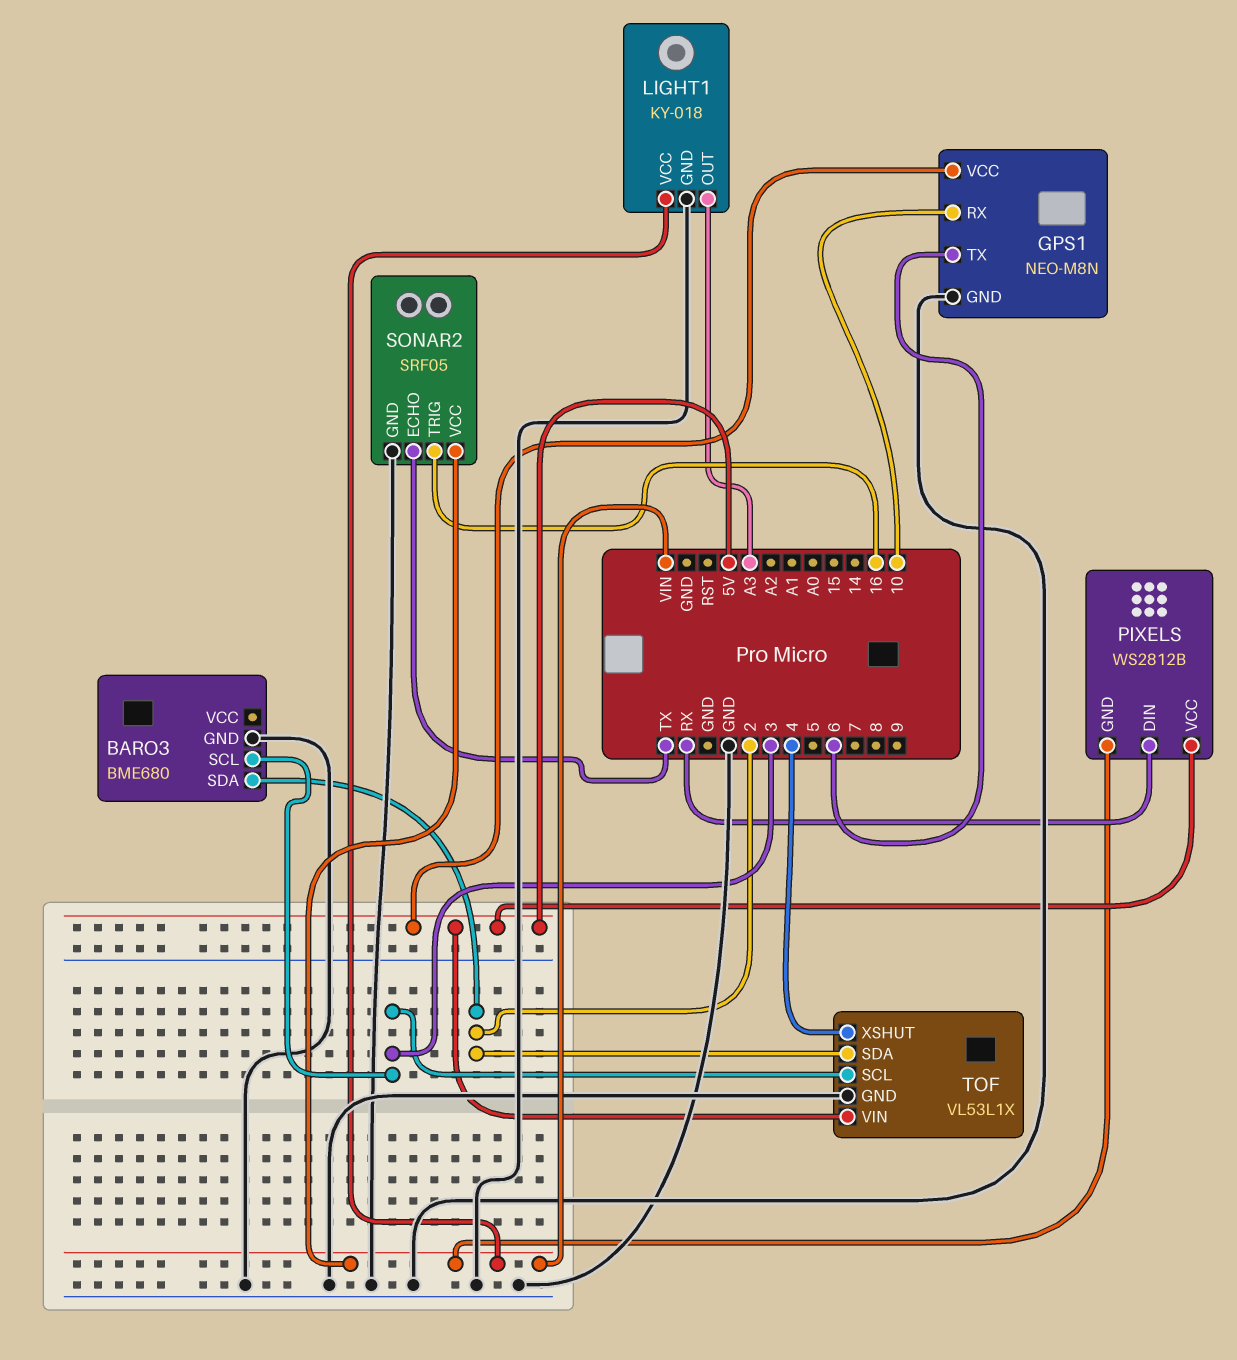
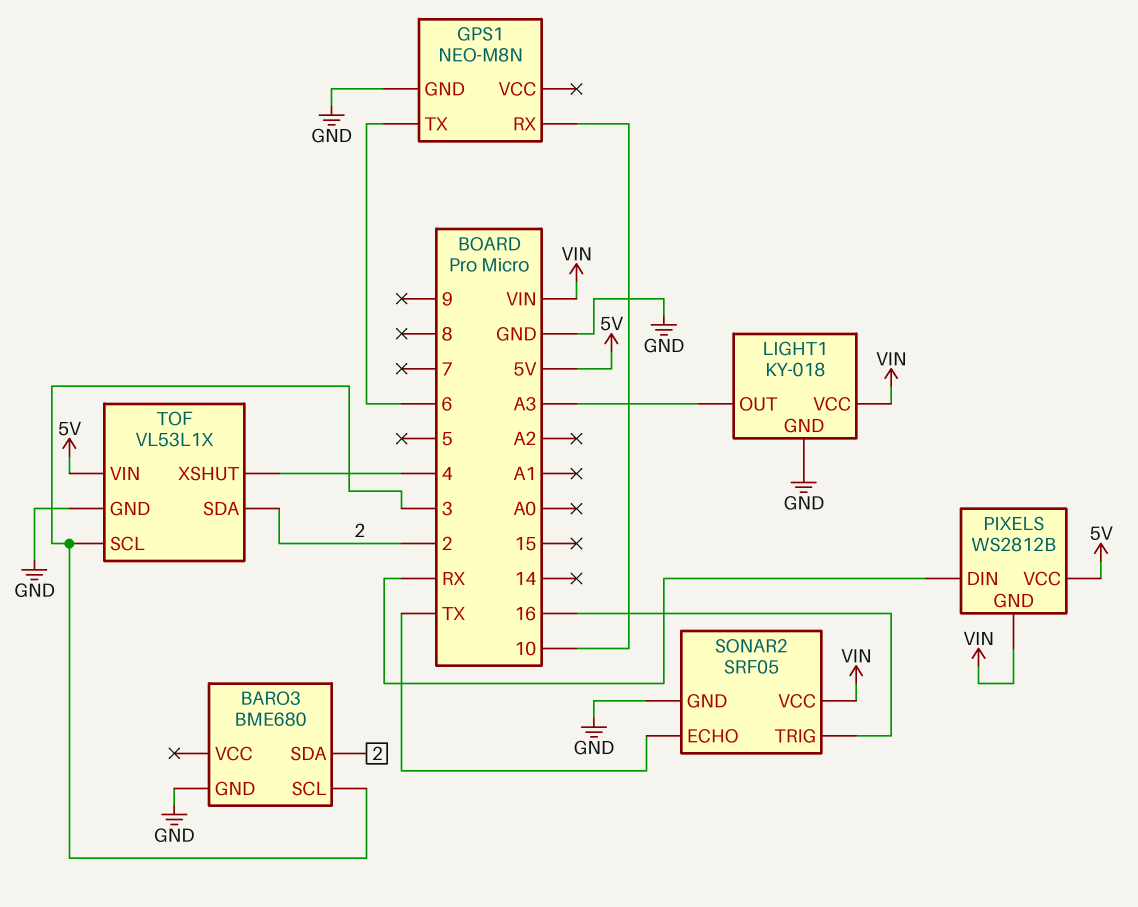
GPS1 pin VCC: 5V -> none

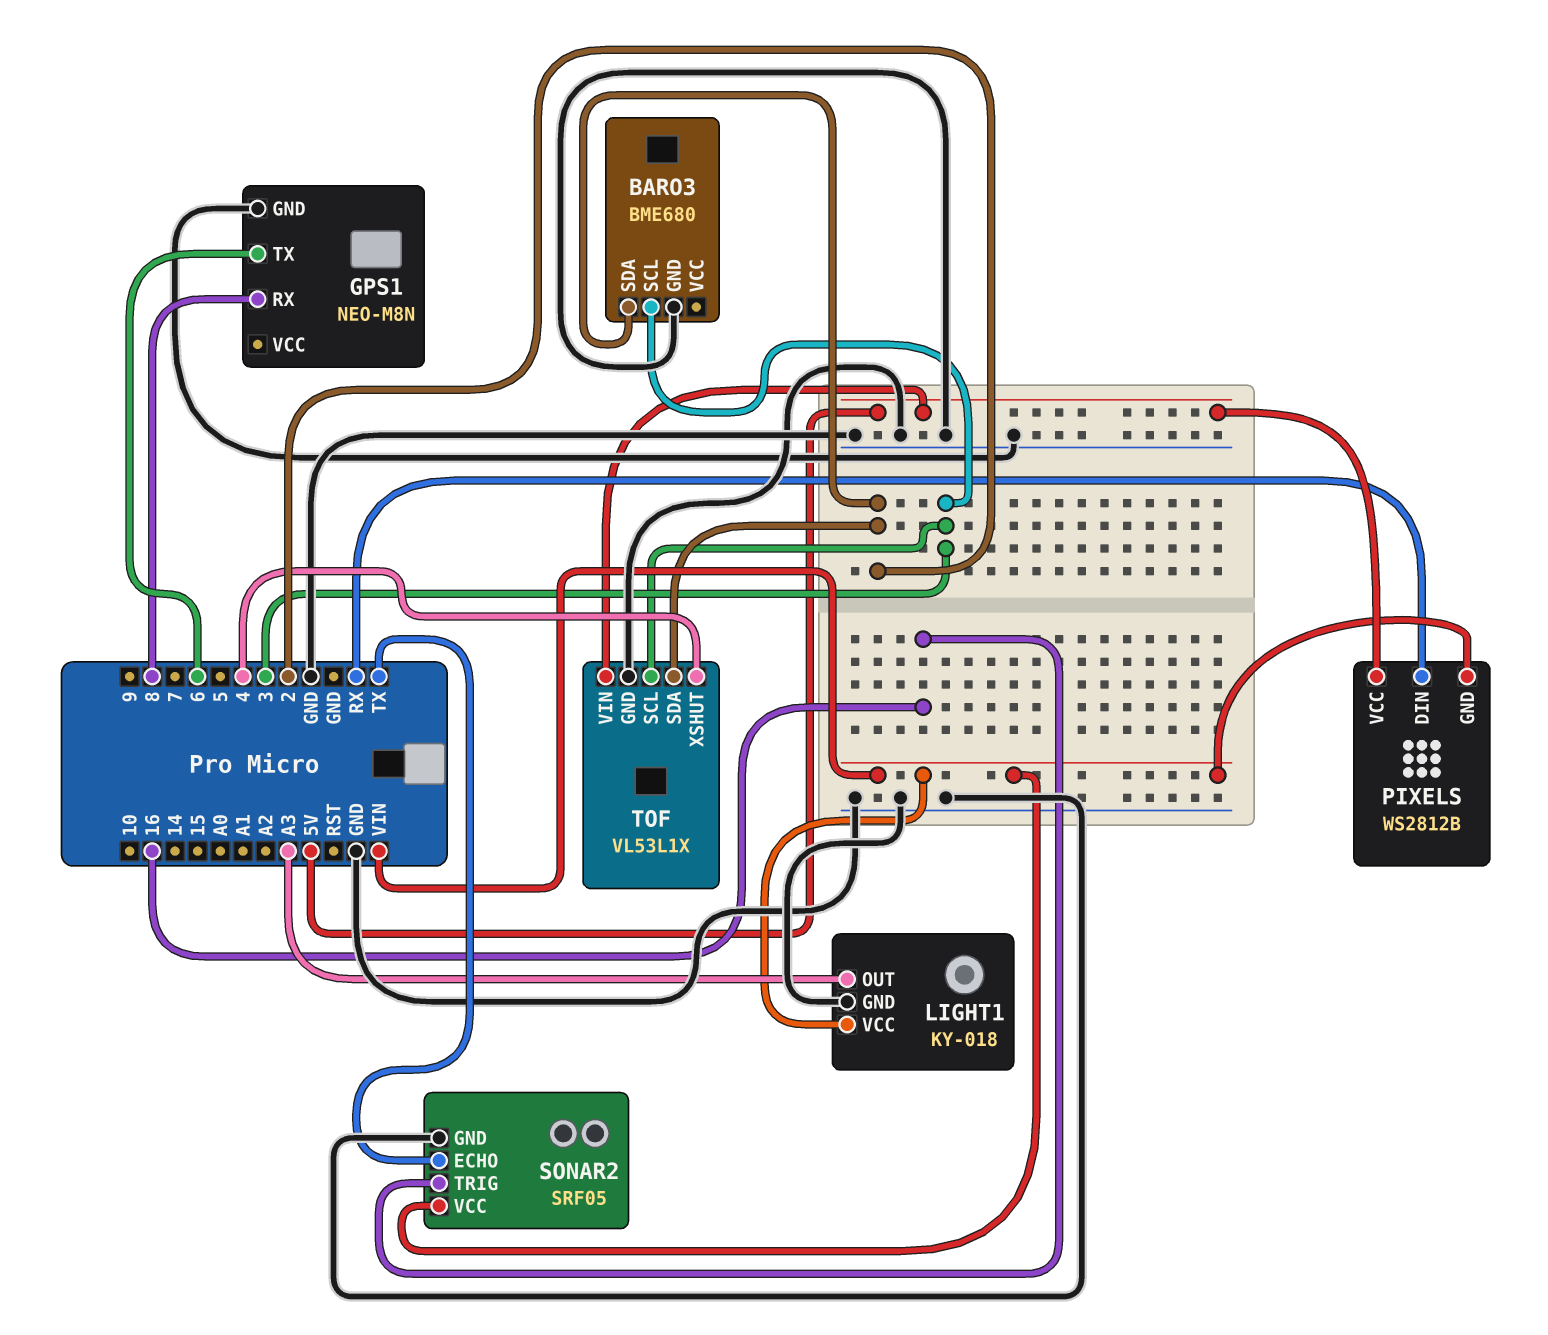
GPS1 pin RX: 10 -> 8

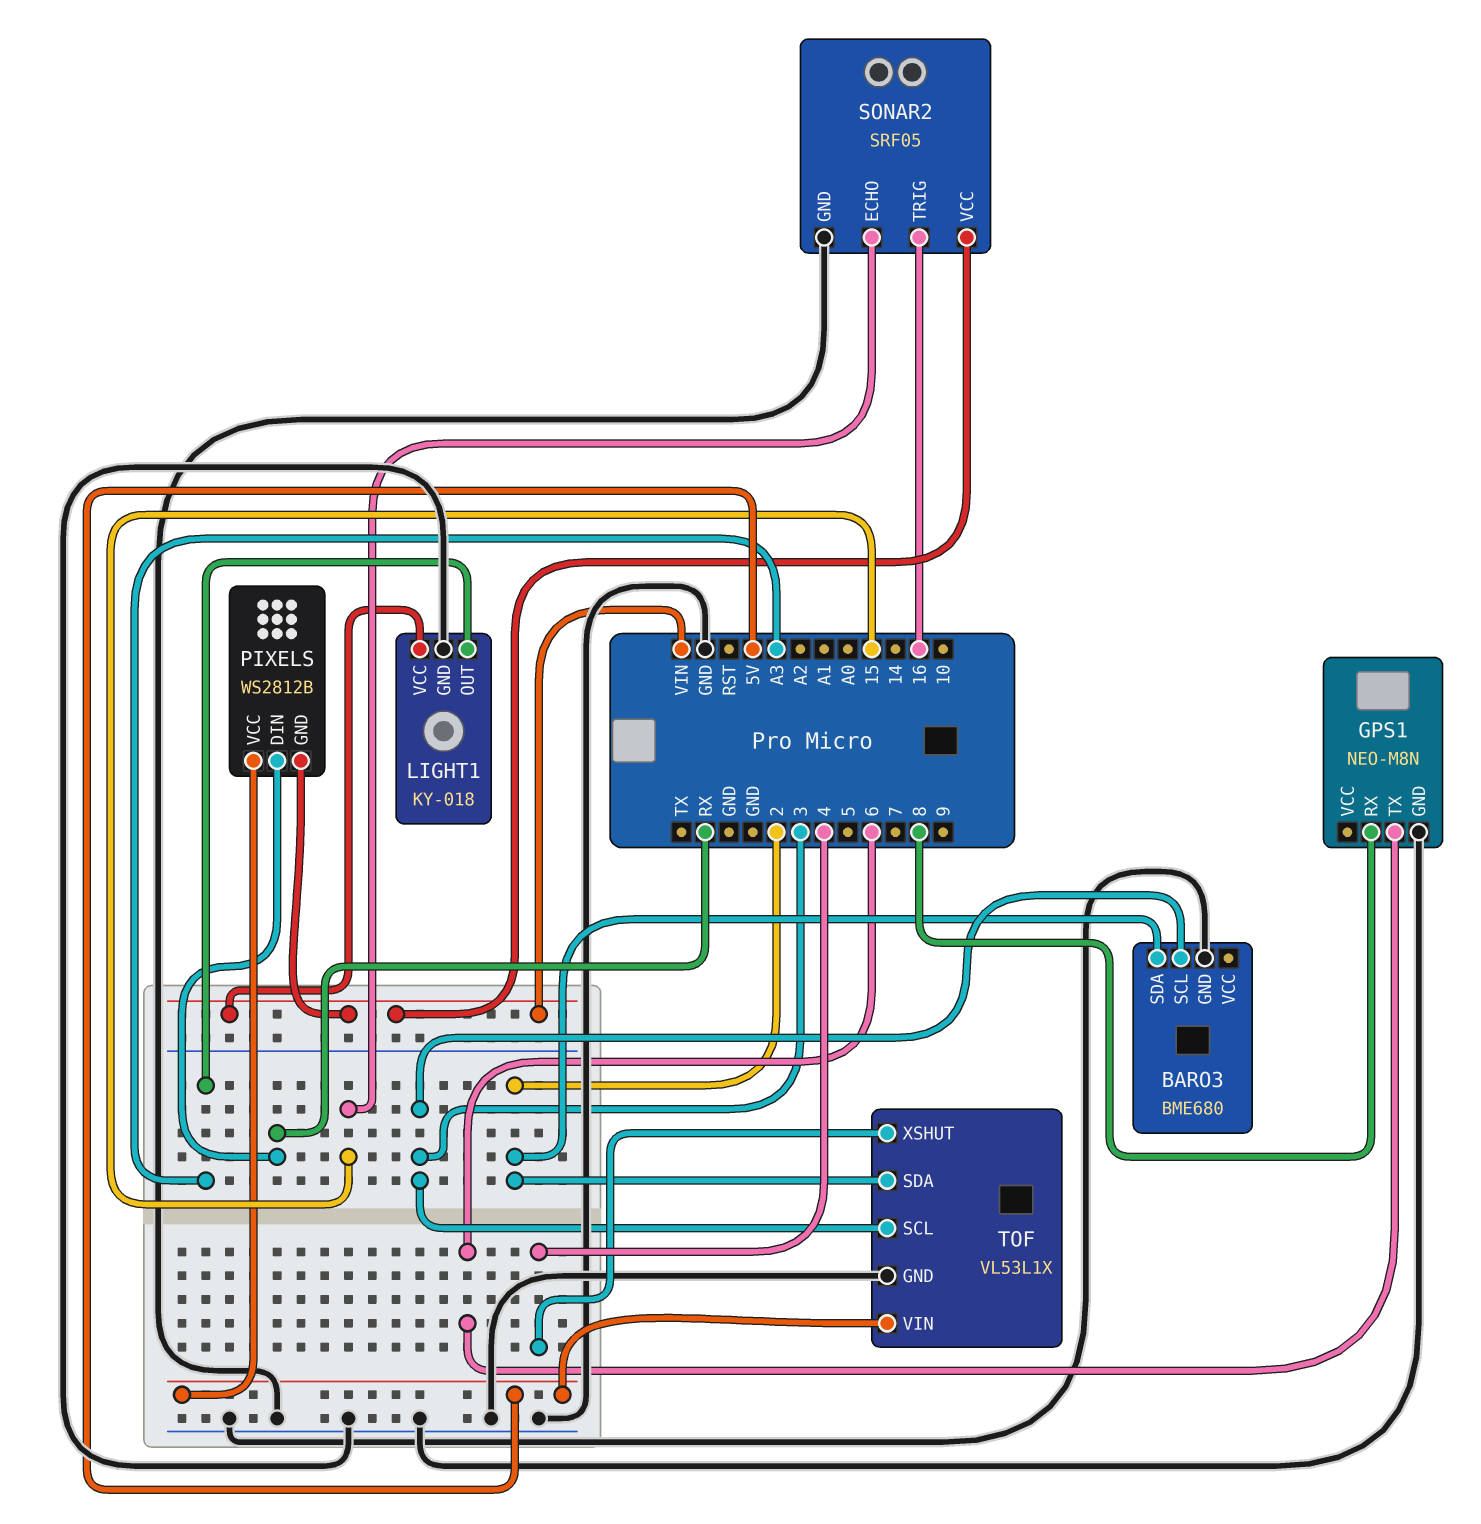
SONAR2 pin ECHO: TX -> 15

